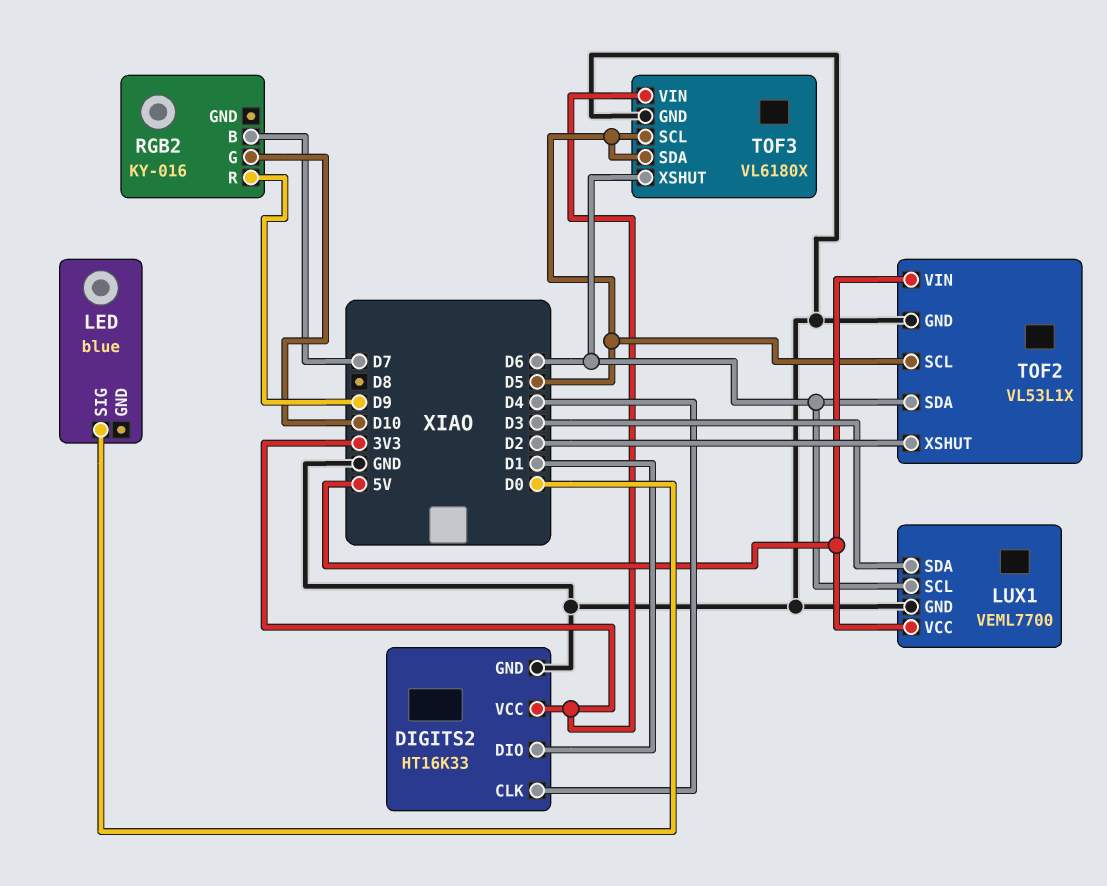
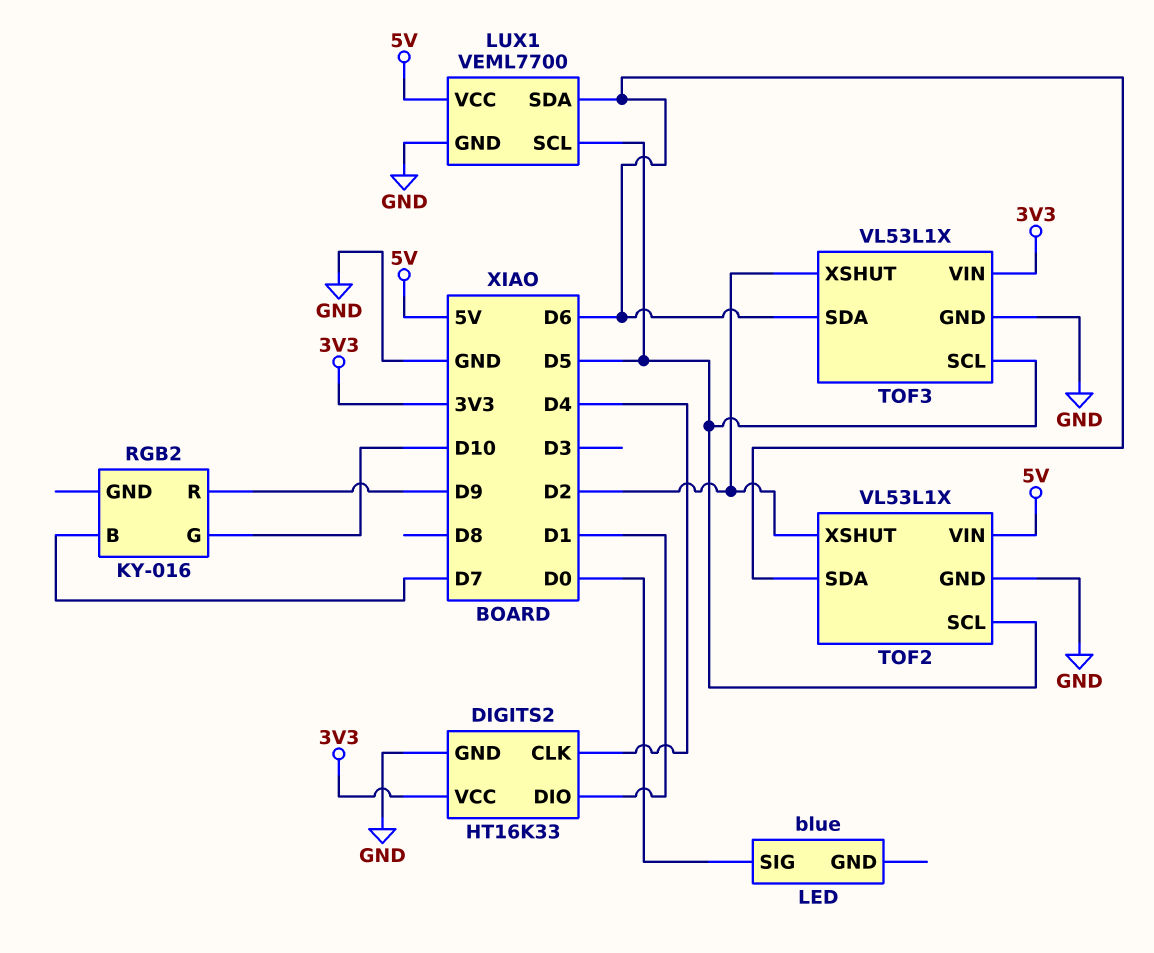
LUX1 pin SCL: D6 -> D5
LUX1 pin SDA: D3 -> D6
TOF3: VL6180X -> VL53L1X
TOF3 pin SDA: D5 -> D6
TOF3 pin XSHUT: D6 -> D2

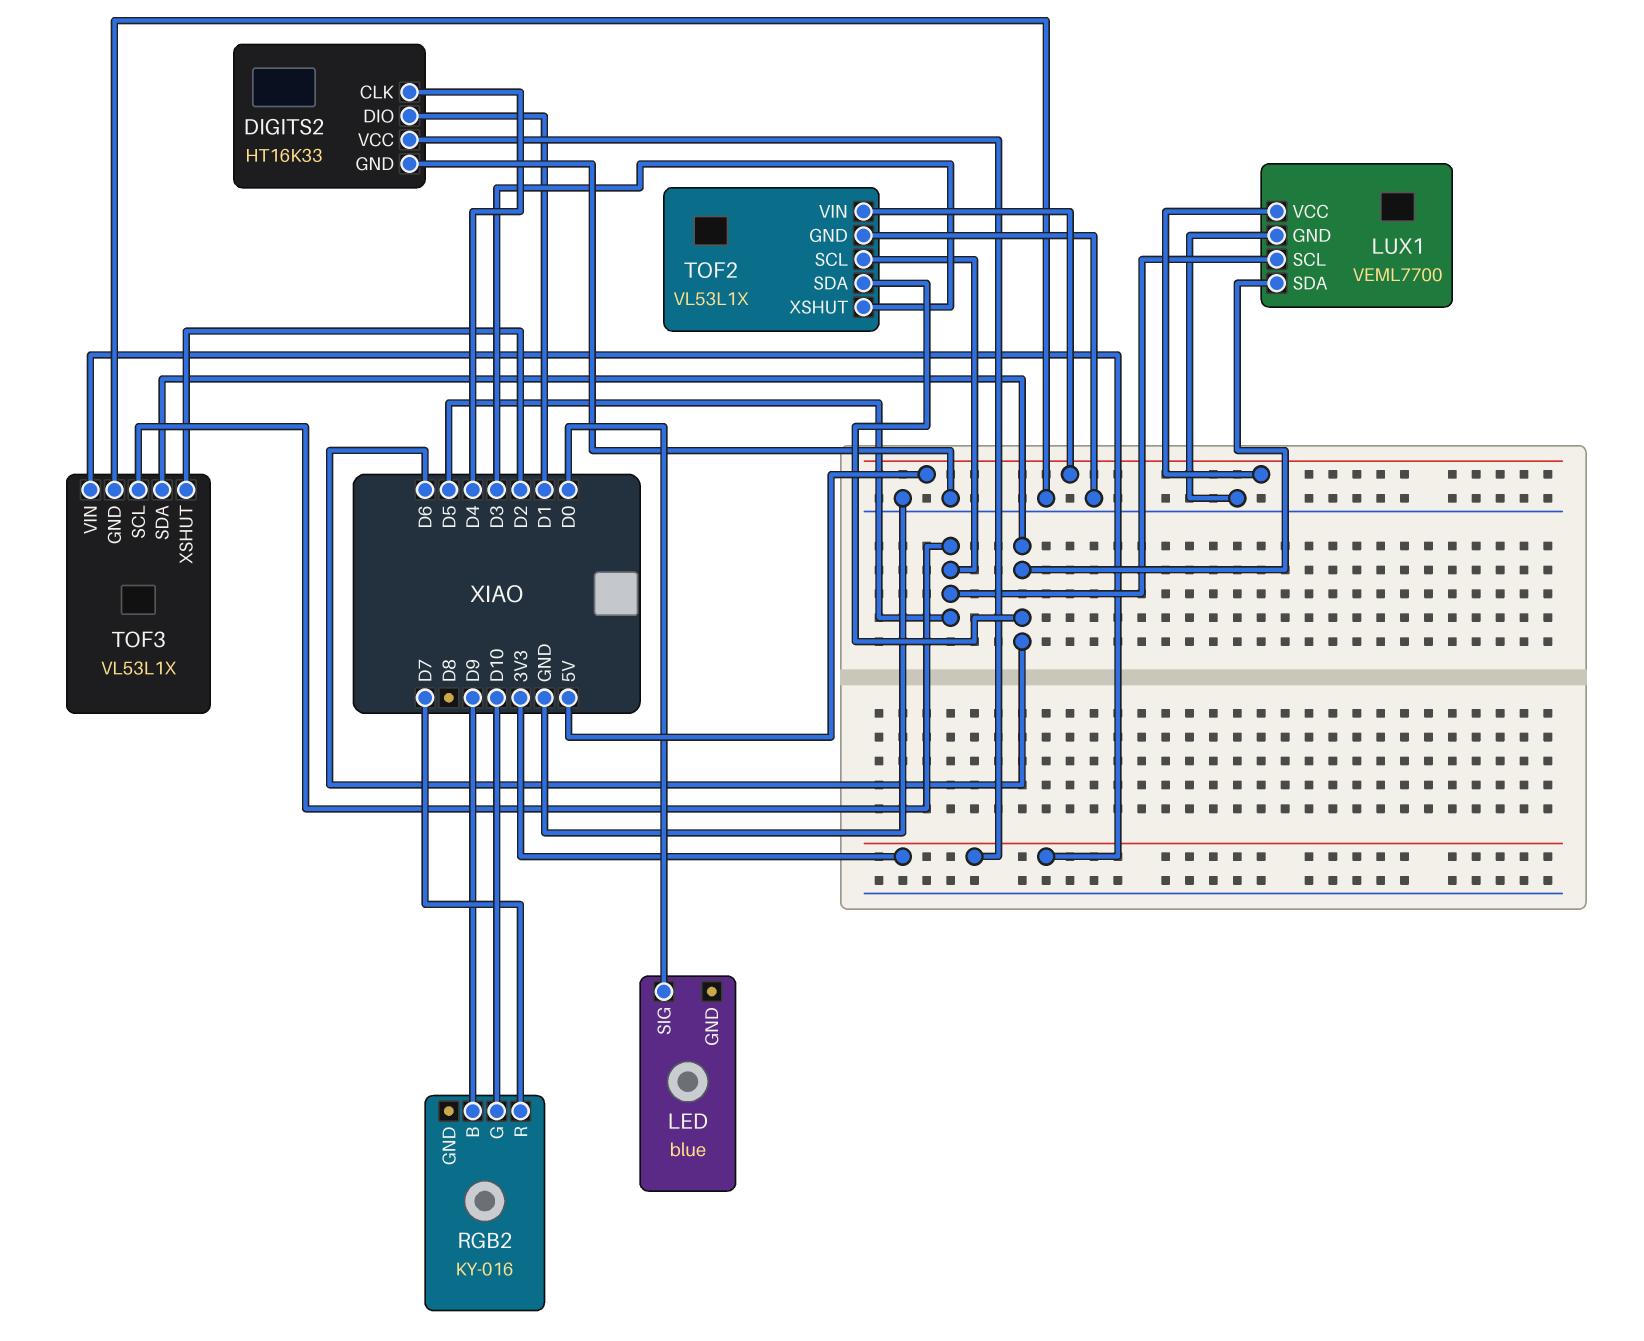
RGB2 pin B: D7 -> D9
RGB2 pin R: D9 -> D7
TOF2 pin XSHUT: D2 -> D3

